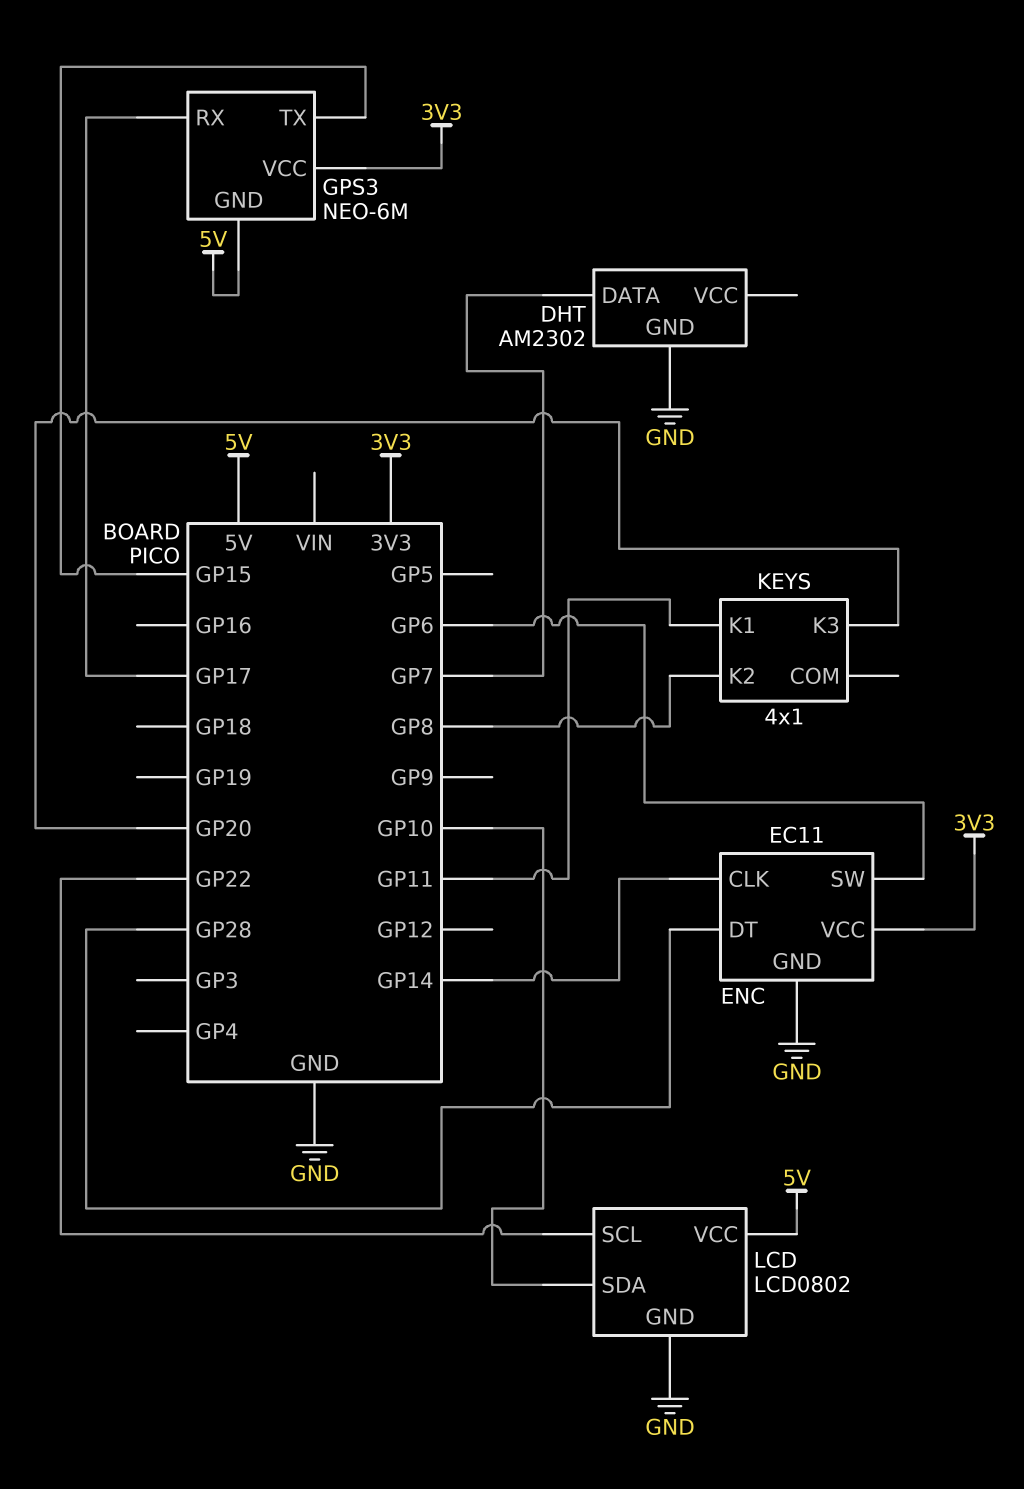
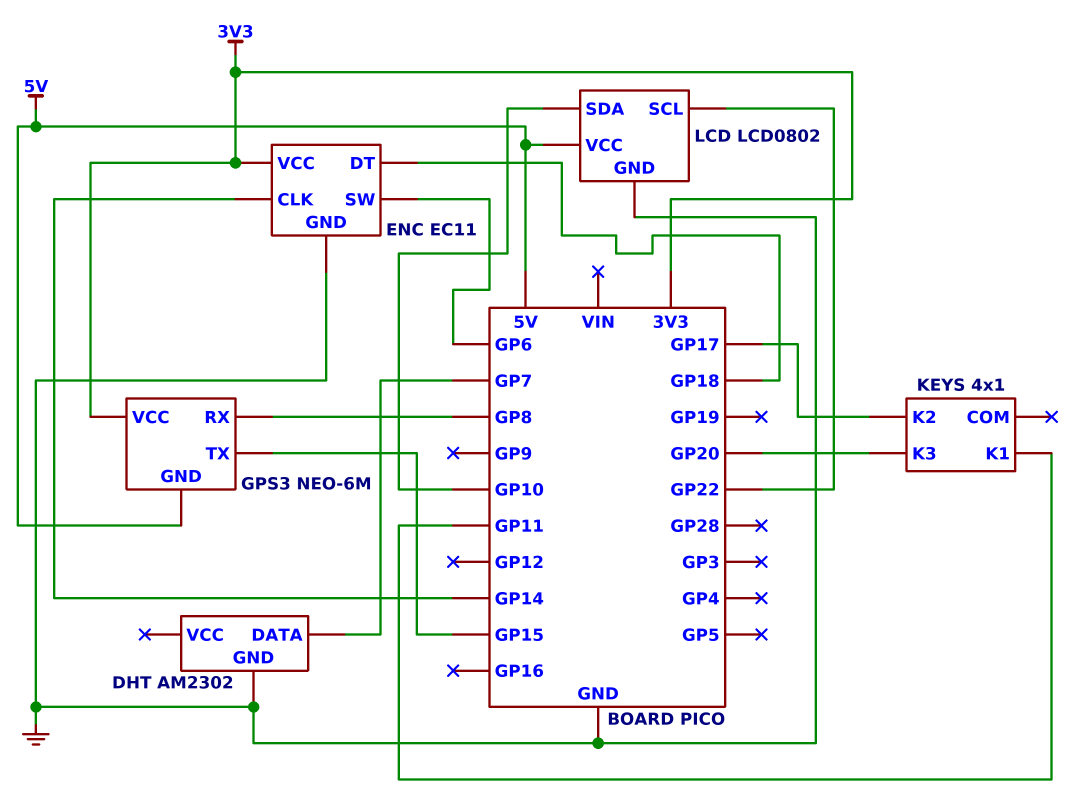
ENC pin DT: GP28 -> GP18
GPS3 pin RX: GP17 -> GP8
KEYS pin K2: GP8 -> GP17

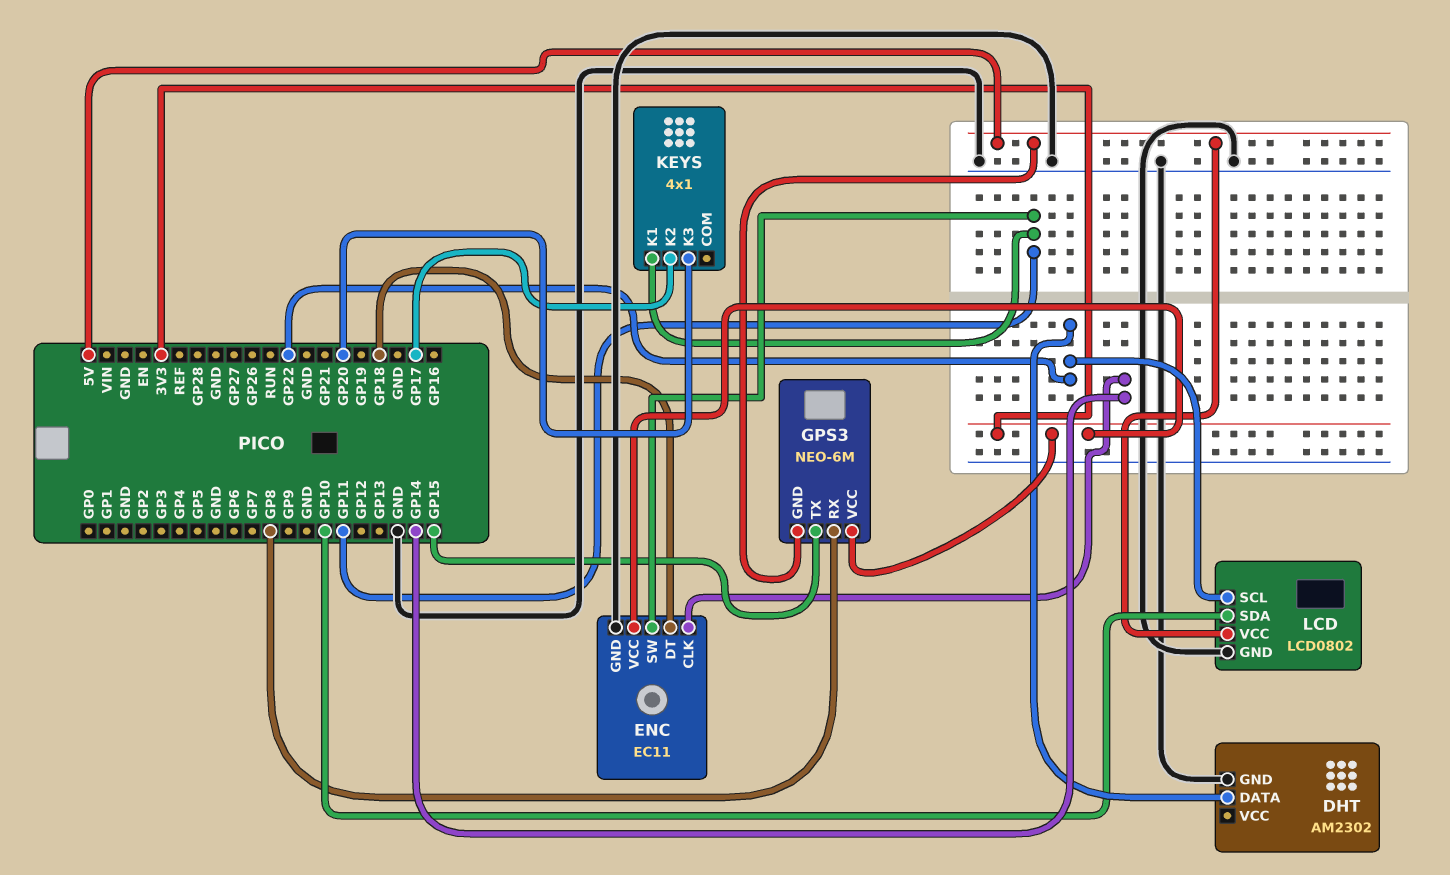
DHT pin DATA: GP7 -> GP22
ENC pin SW: GP6 -> GP11

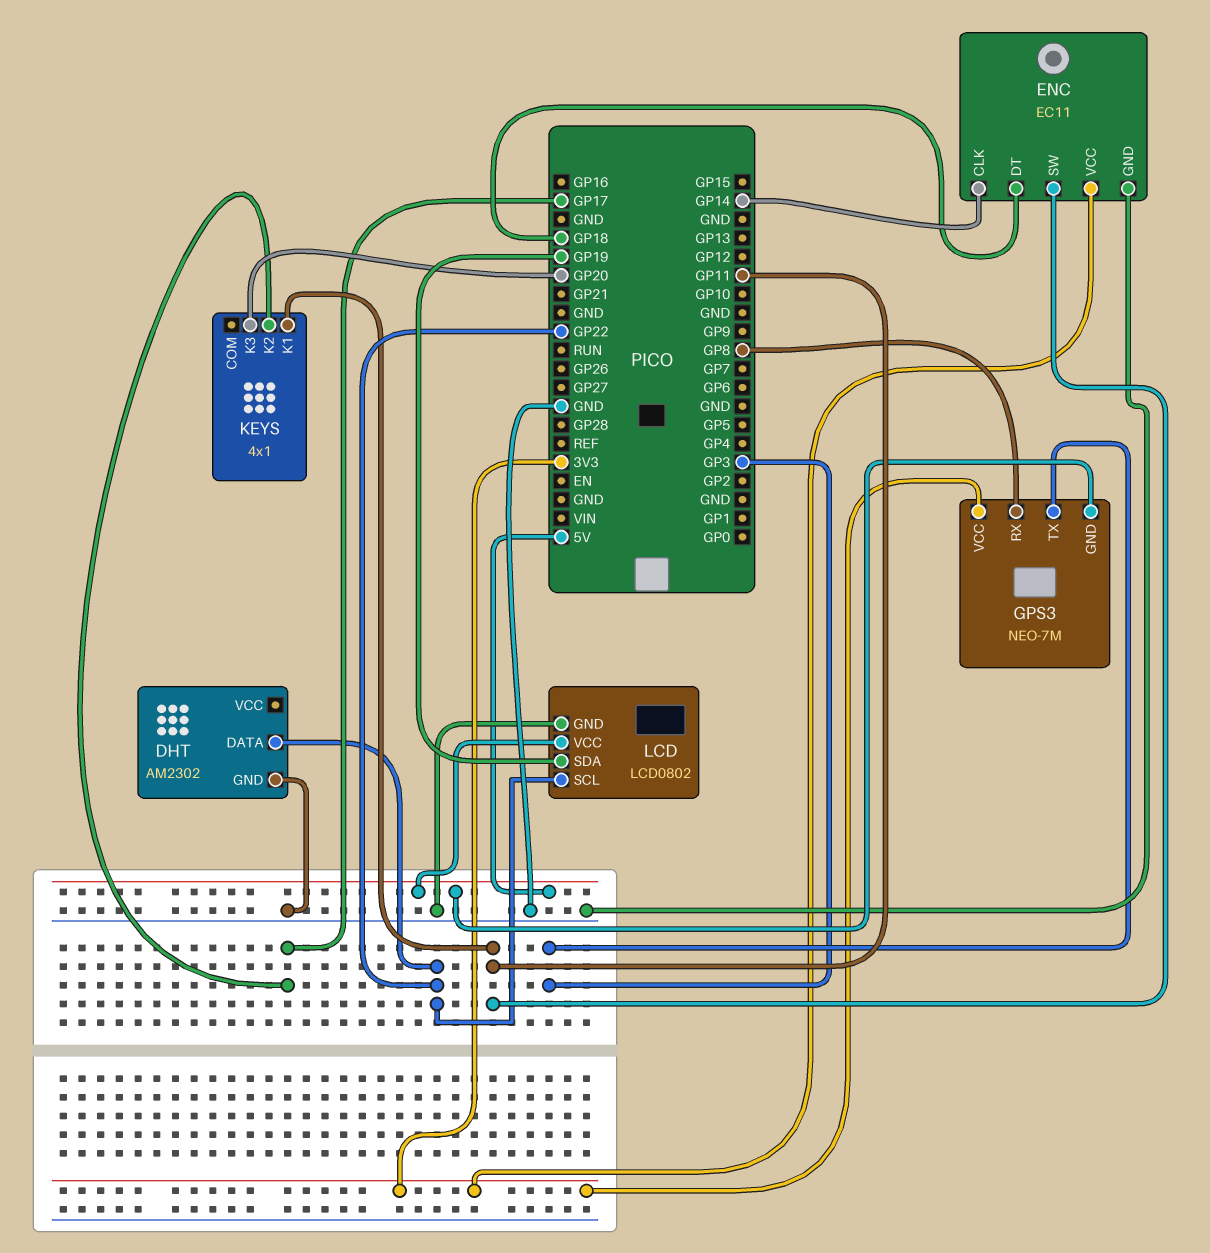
GPS3: NEO-6M -> NEO-7M
GPS3 pin TX: GP15 -> GP3
LCD pin SDA: GP10 -> GP19

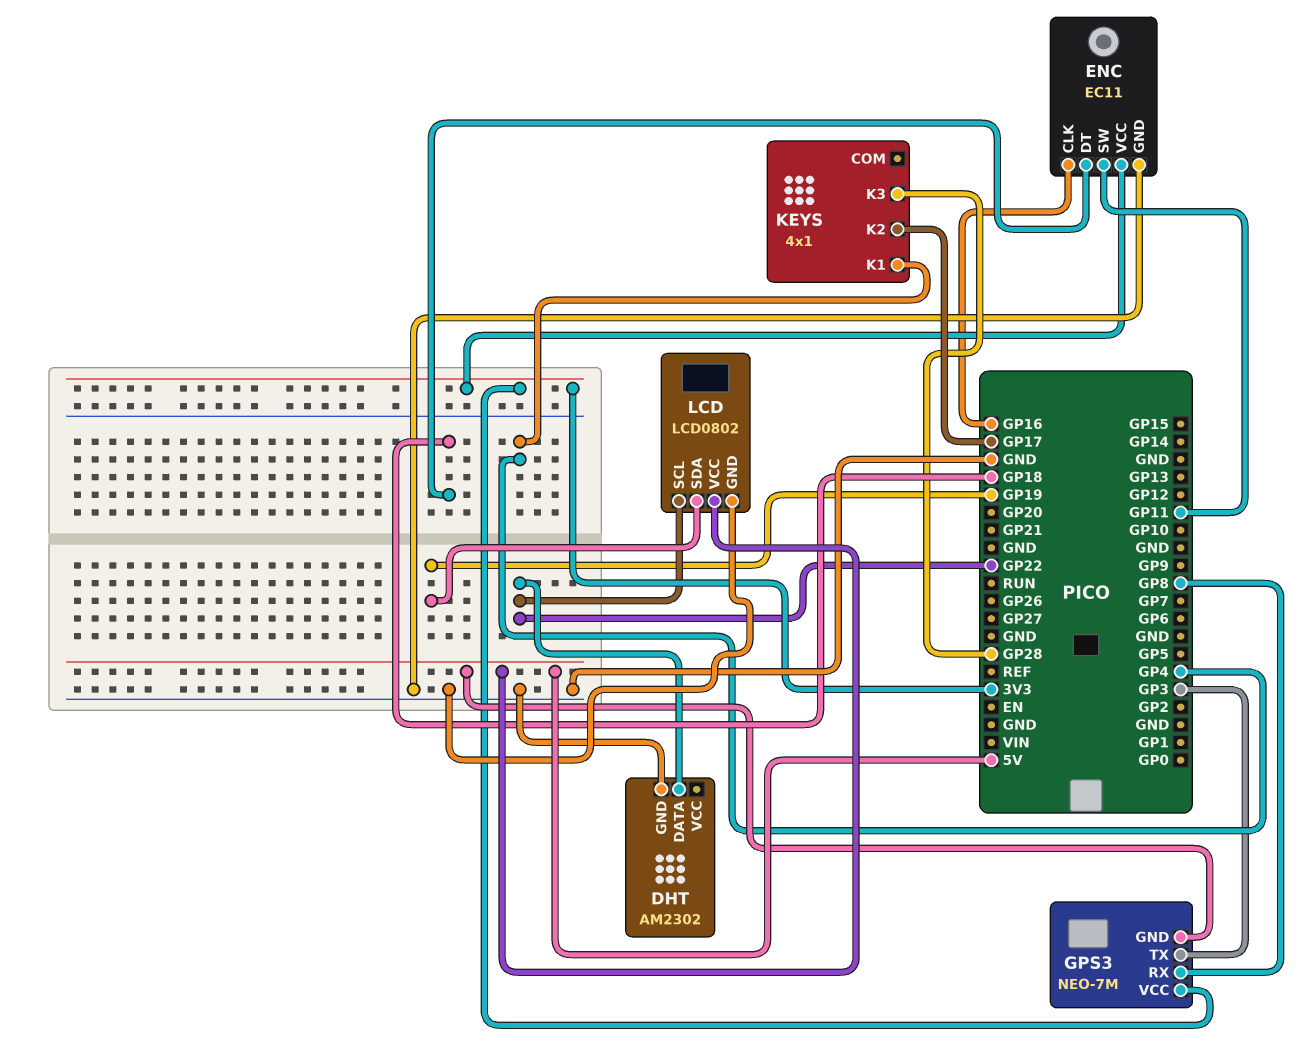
ENC pin CLK: GP14 -> GP16
KEYS pin K1: GP11 -> GP4
KEYS pin K3: GP20 -> GP28

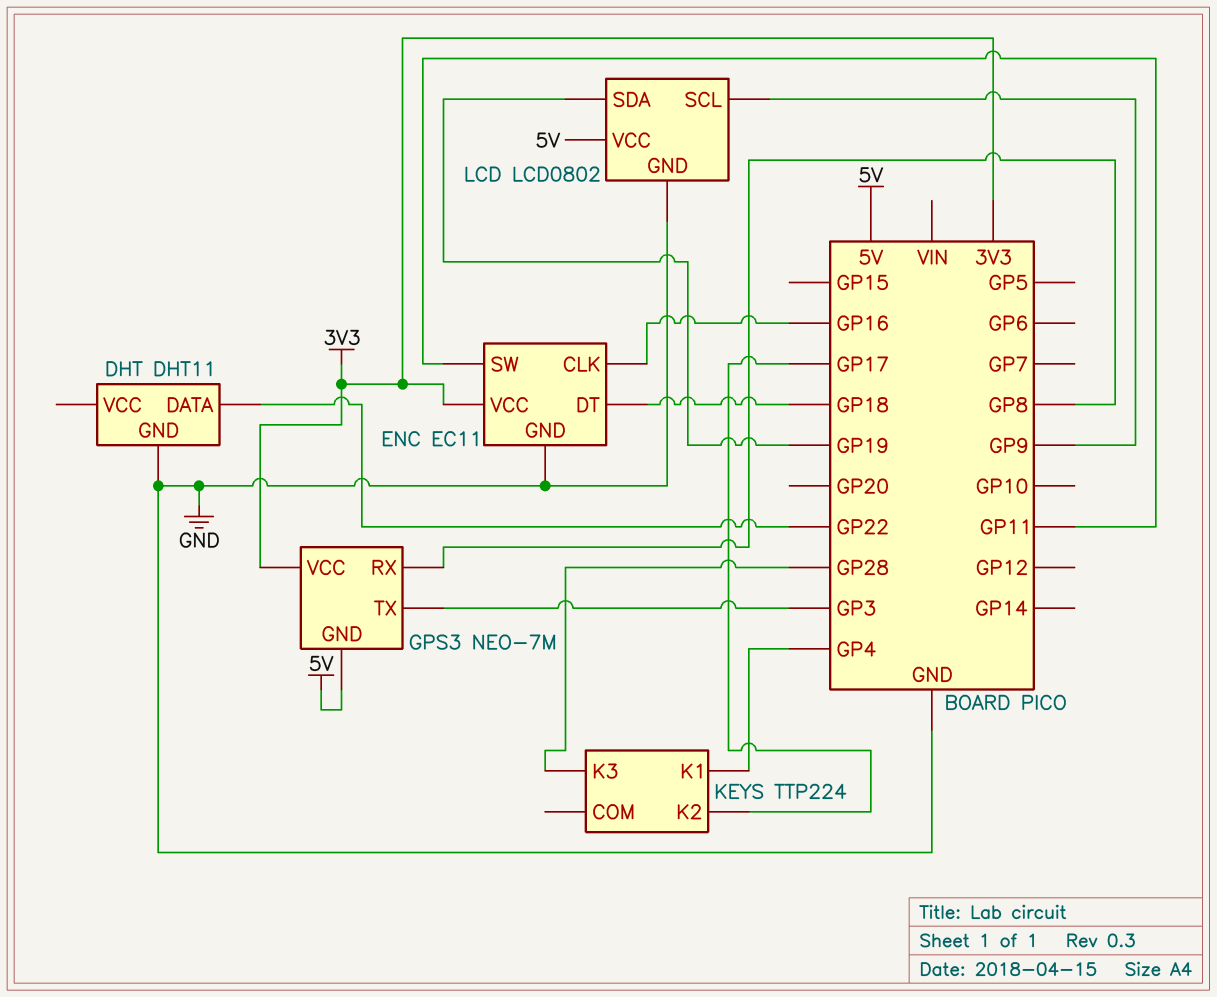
DHT: AM2302 -> DHT11
KEYS: 4x1 -> TTP224
LCD pin SCL: GP22 -> GP9

